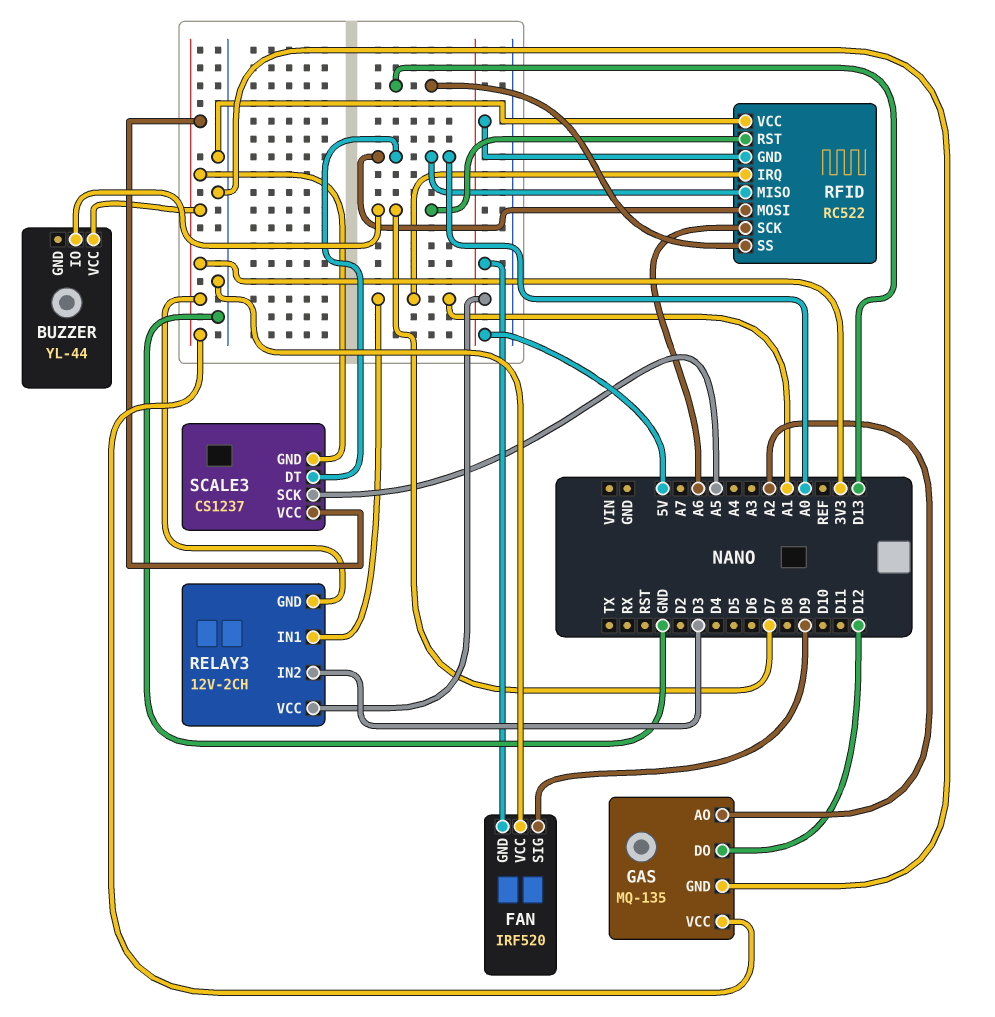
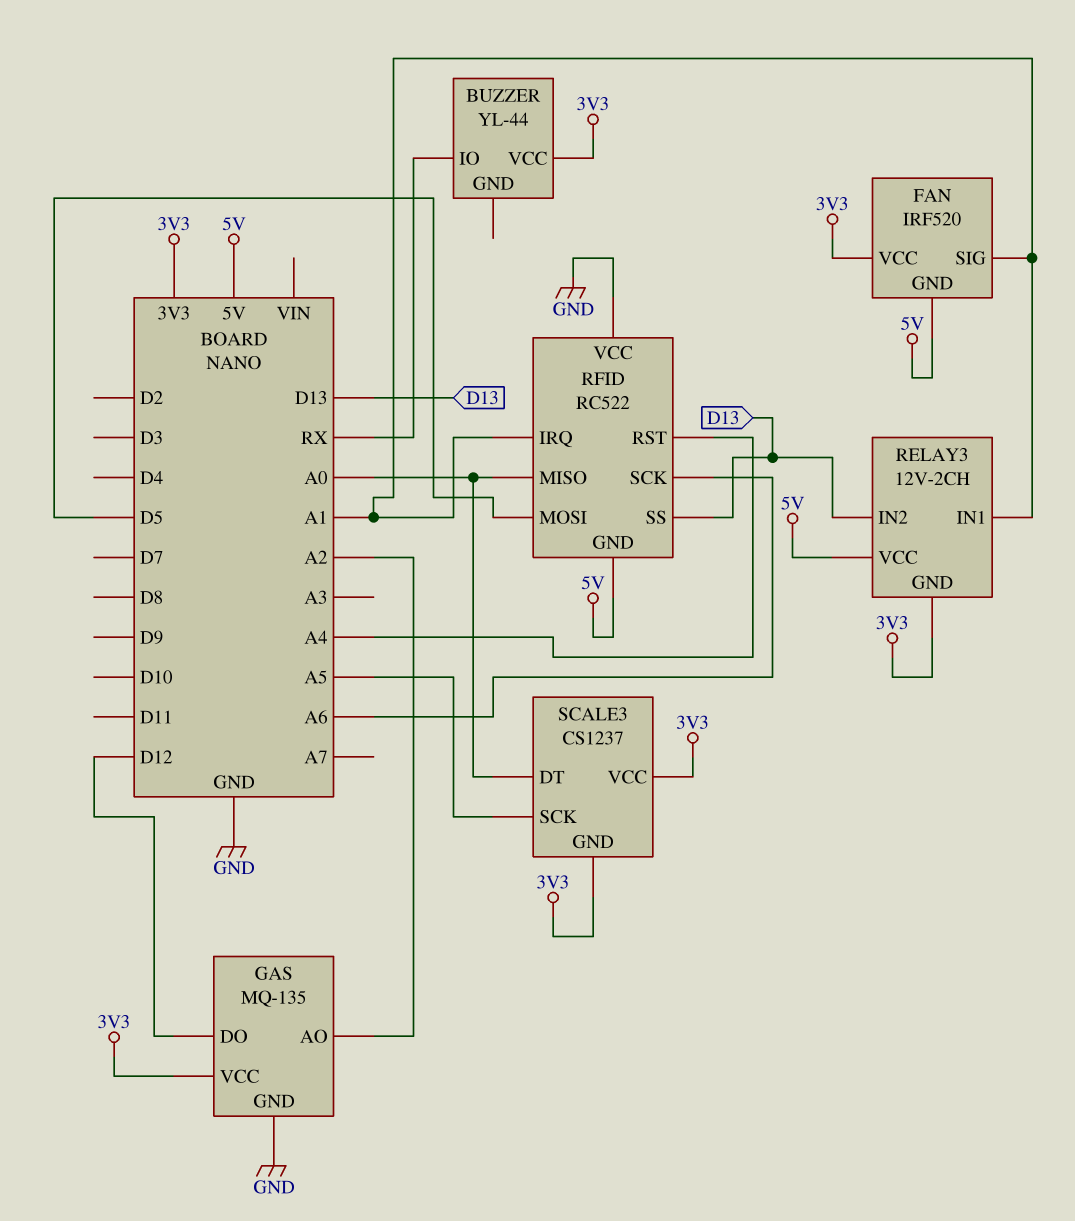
BUZZER pin IO: D7 -> RX
FAN pin SIG: D9 -> A1
FAN pin VCC: GND -> 3V3
RELAY3 pin IN2: D3 -> D13
RFID pin MOSI: A0 -> D5
RFID pin RST: D7 -> A4

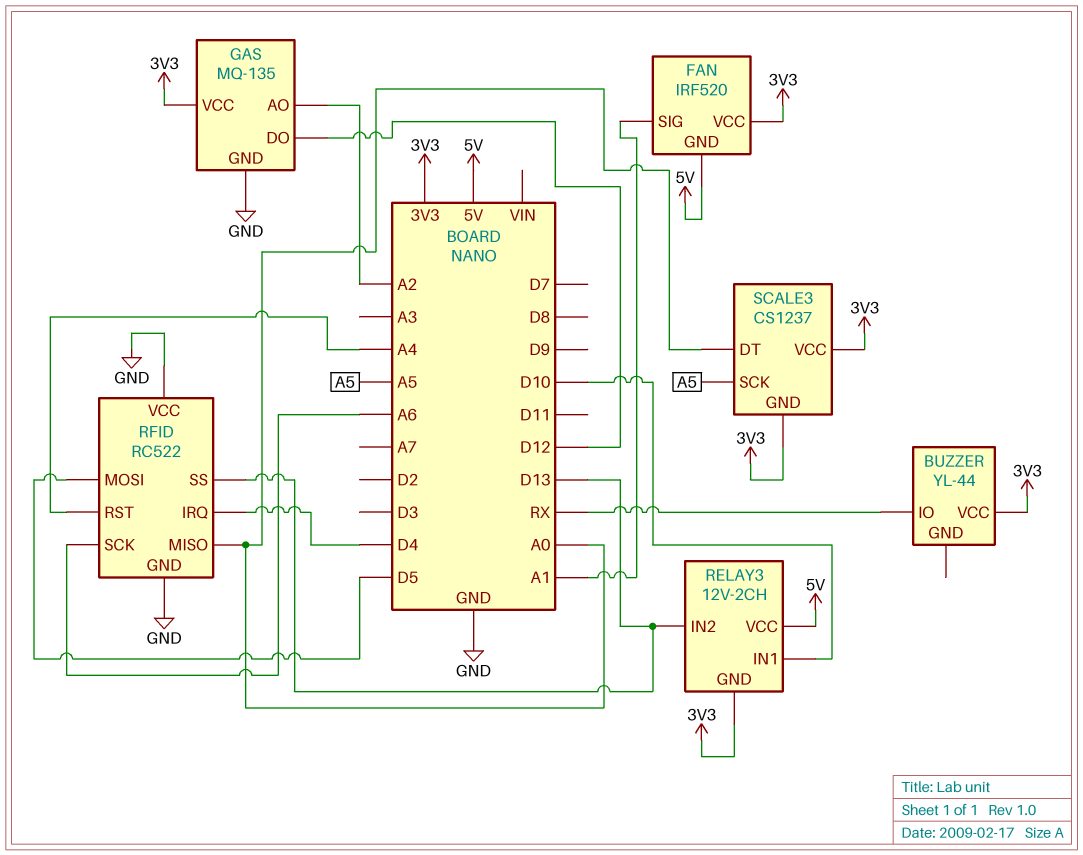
RELAY3 pin IN1: A1 -> D10
RFID pin GND: 5V -> GND
RFID pin IRQ: A1 -> D4

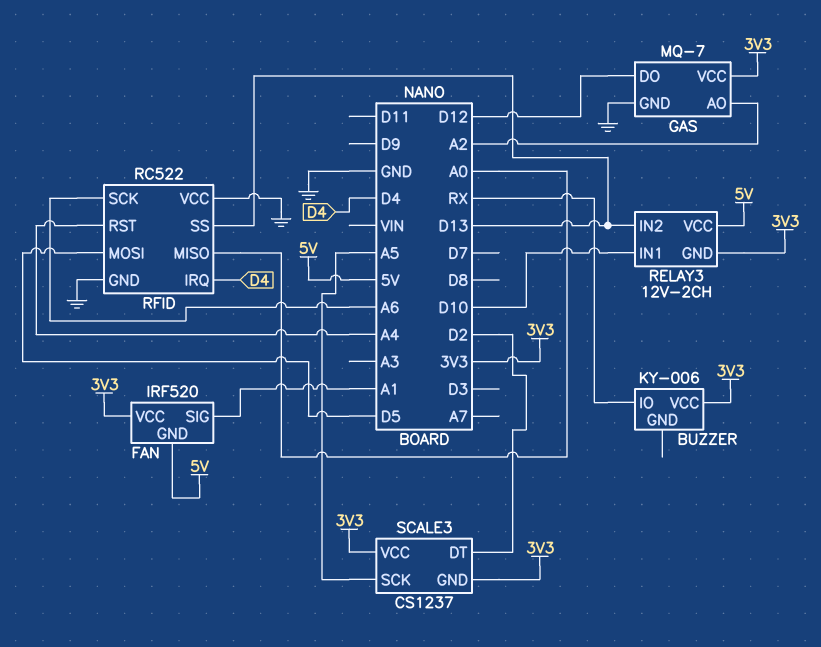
BUZZER: YL-44 -> KY-006
GAS: MQ-135 -> MQ-7
SCALE3 pin DT: A0 -> D2

